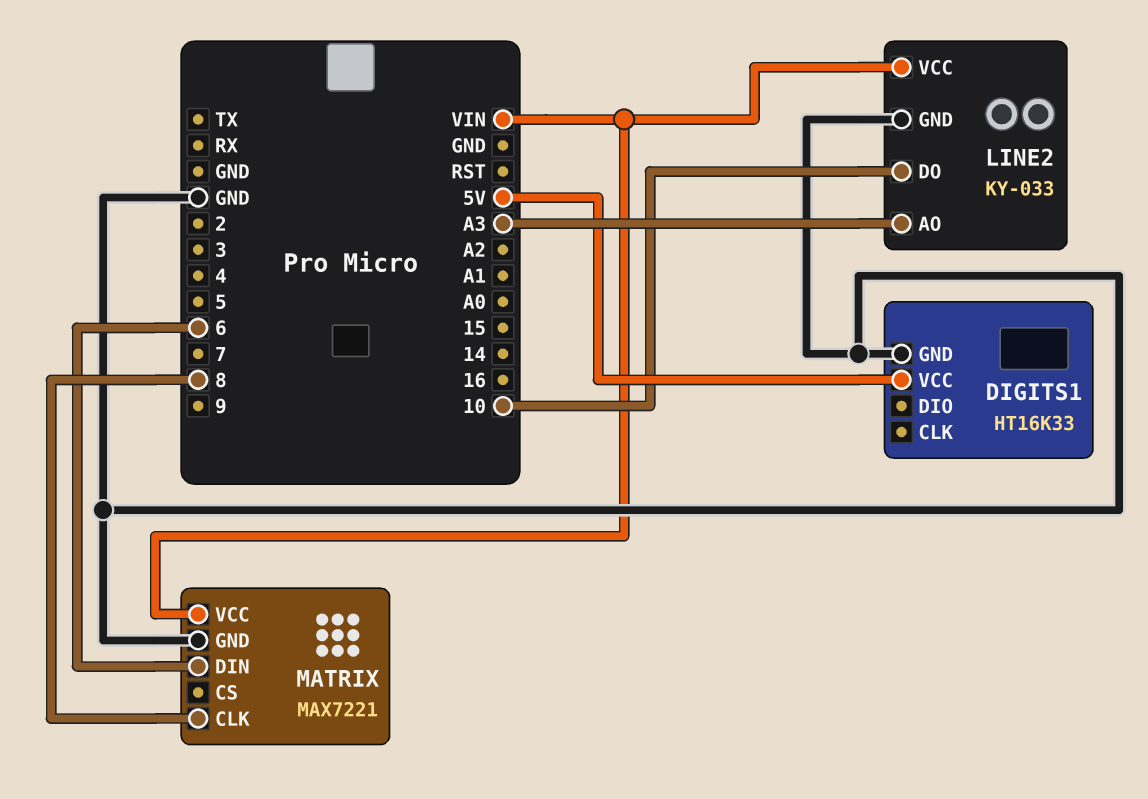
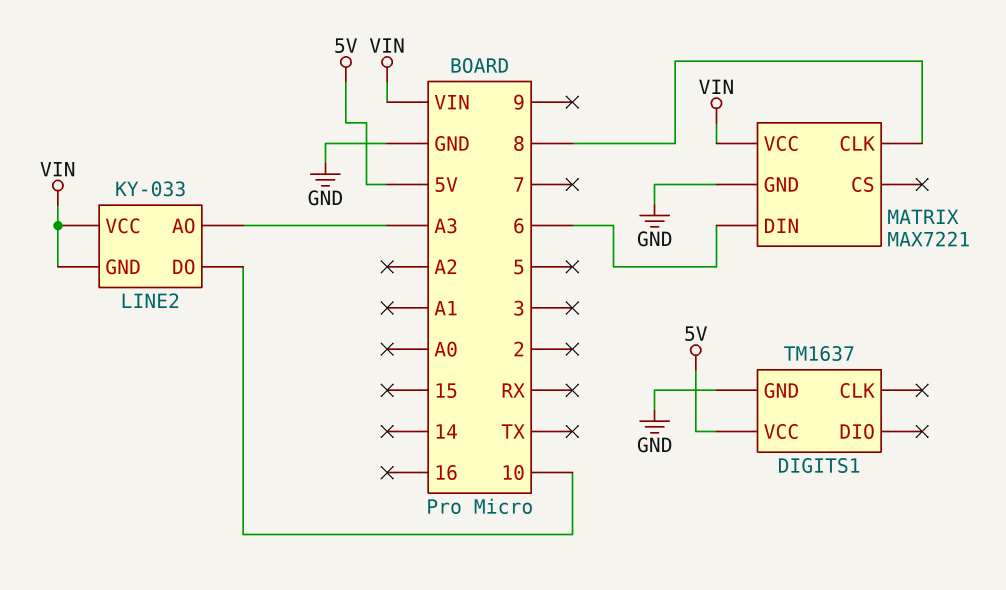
DIGITS1: HT16K33 -> TM1637
LINE2 pin GND: GND -> VIN

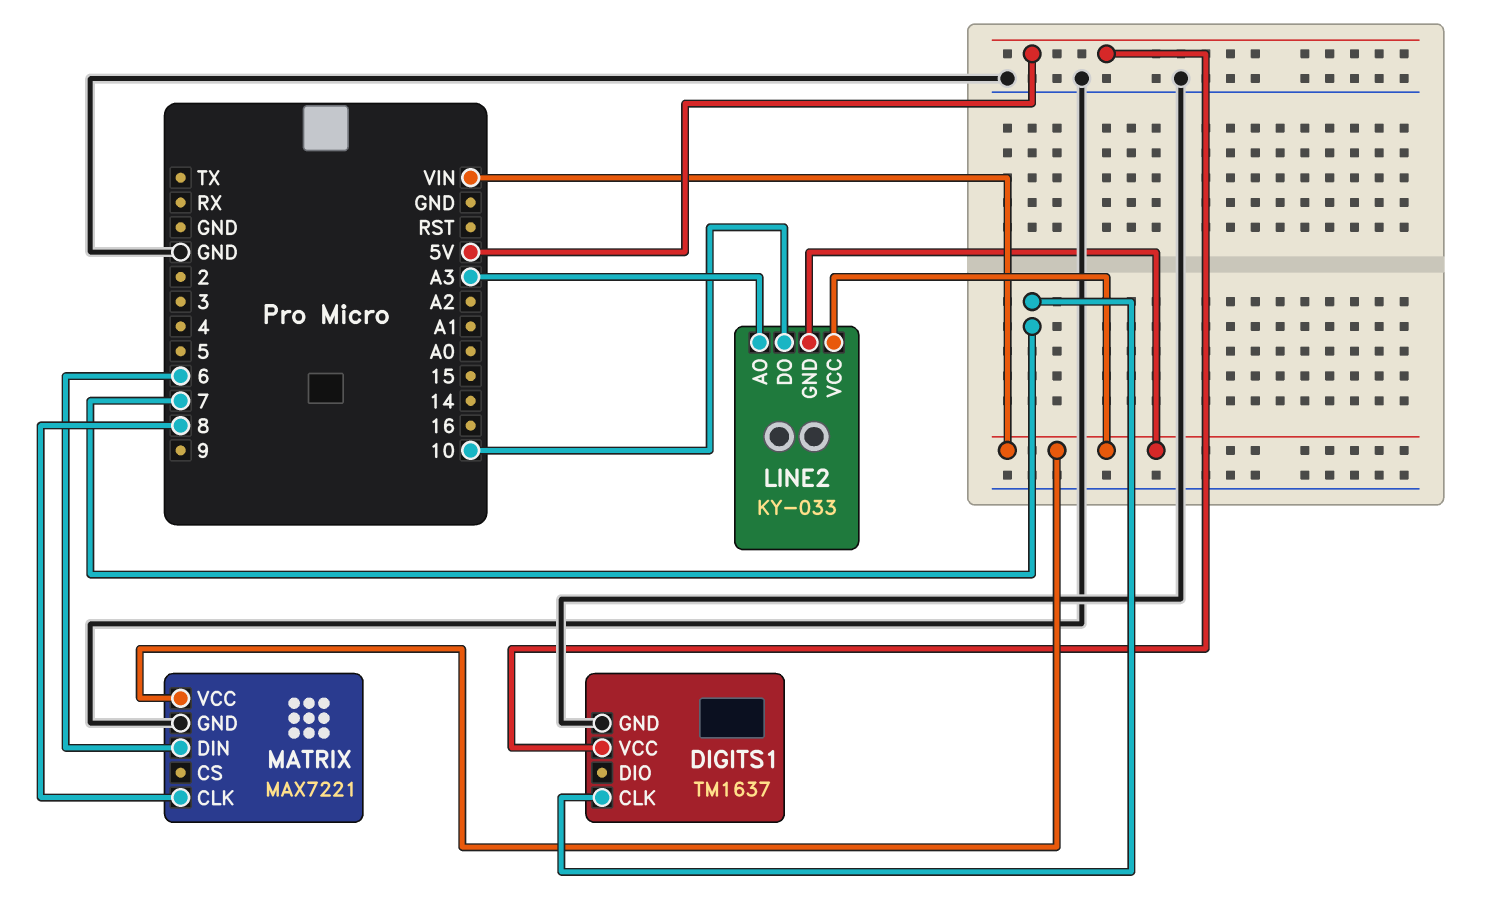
DIGITS1 pin CLK: none -> 7

